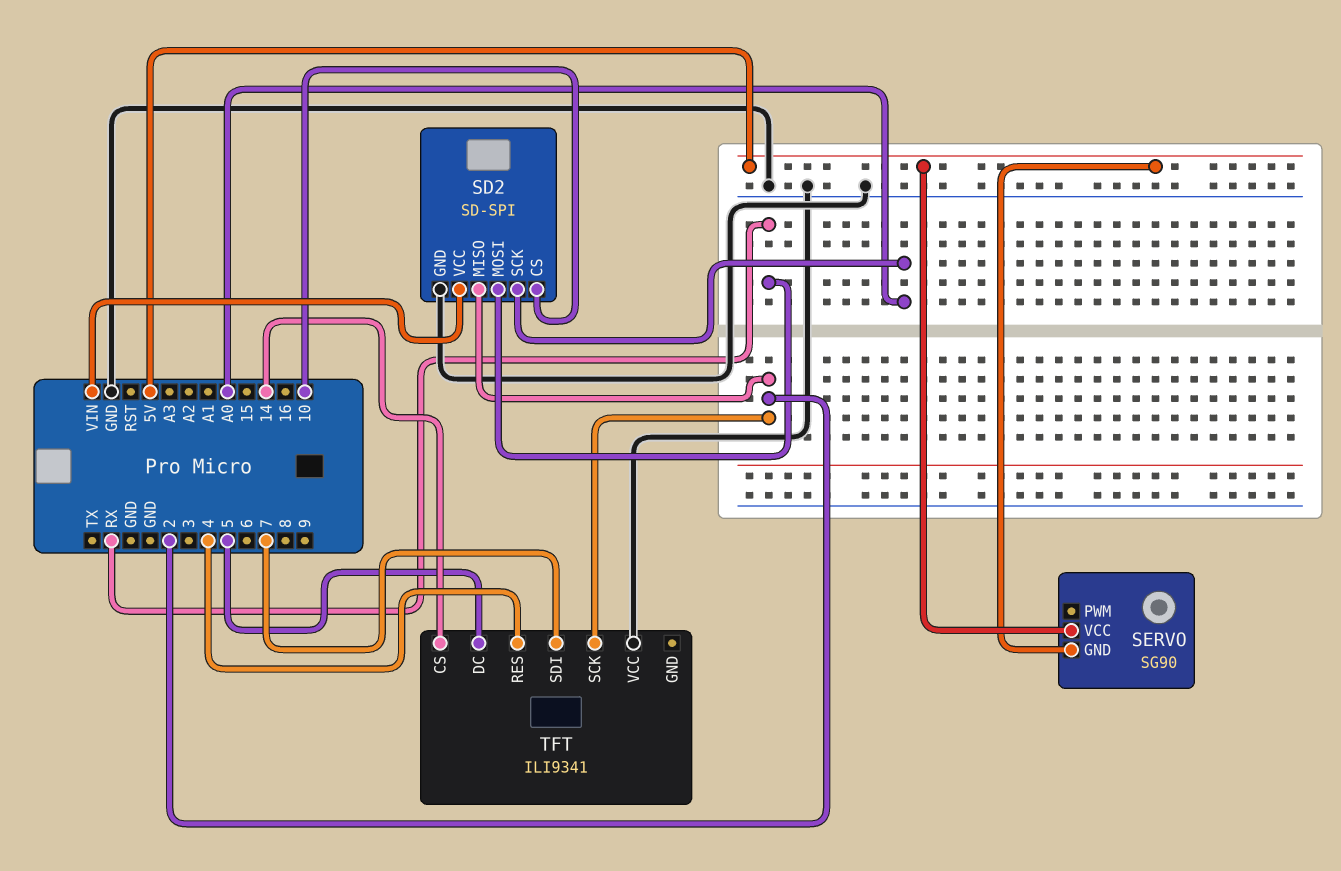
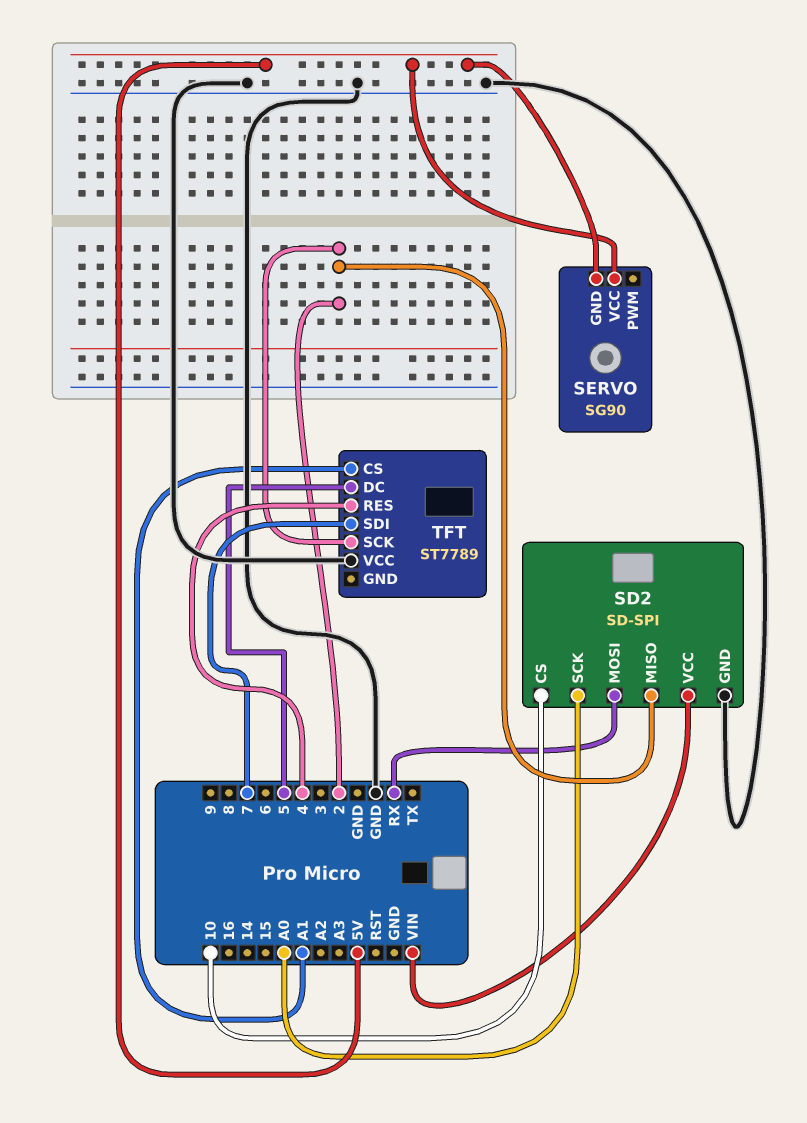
TFT: ILI9341 -> ST7789
TFT pin CS: 14 -> A1

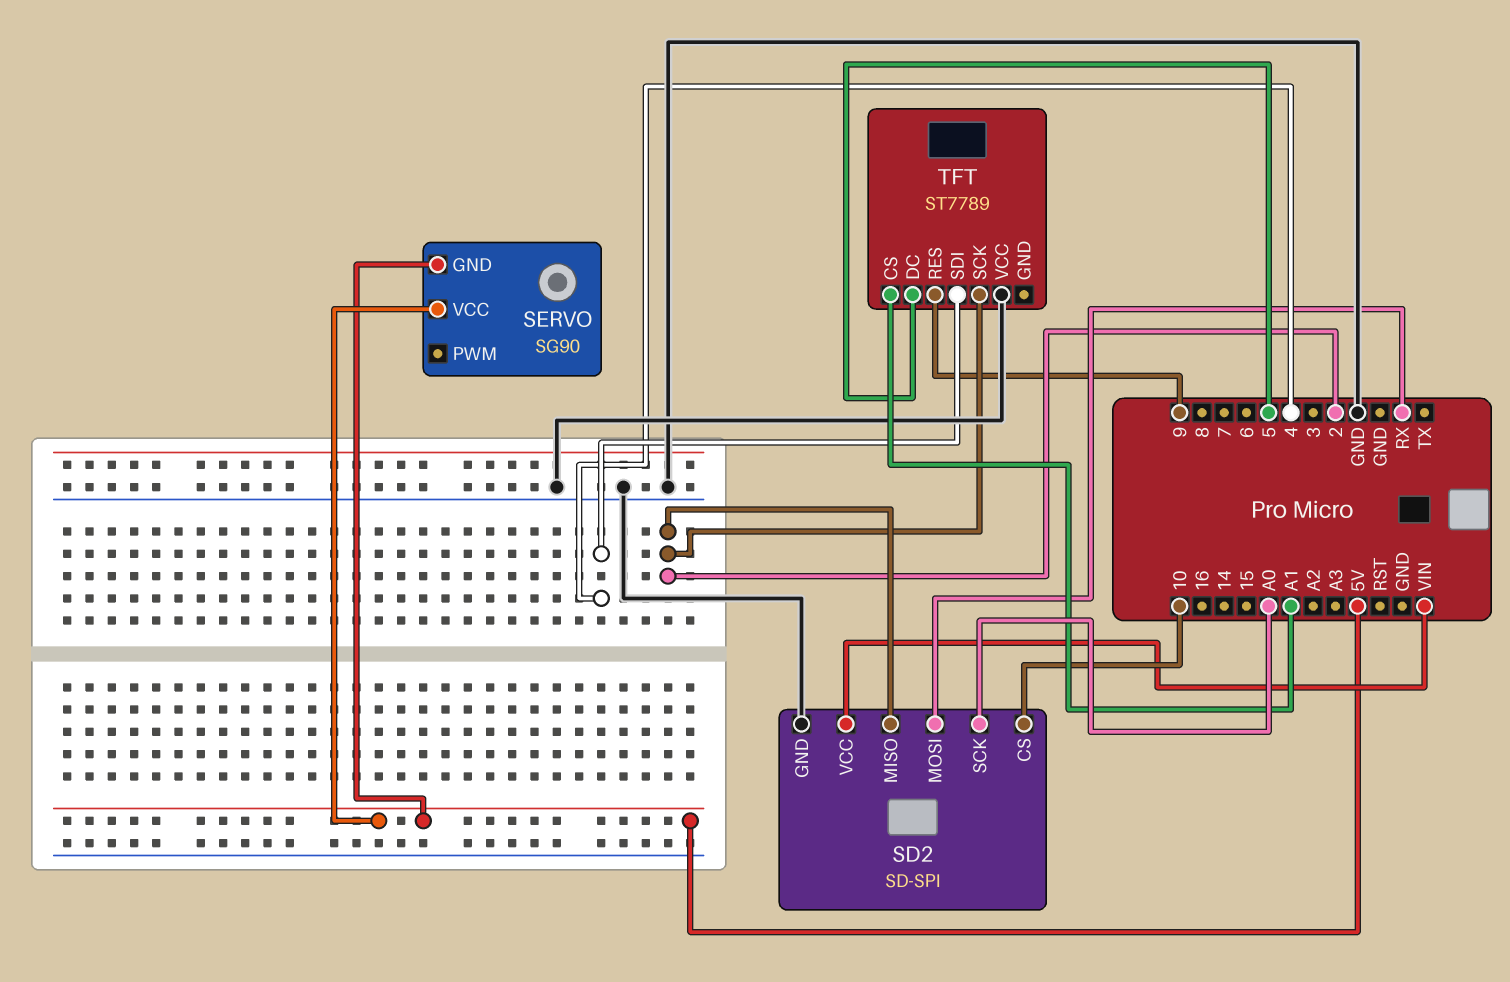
TFT pin RES: 4 -> 9
TFT pin SDI: 7 -> 4

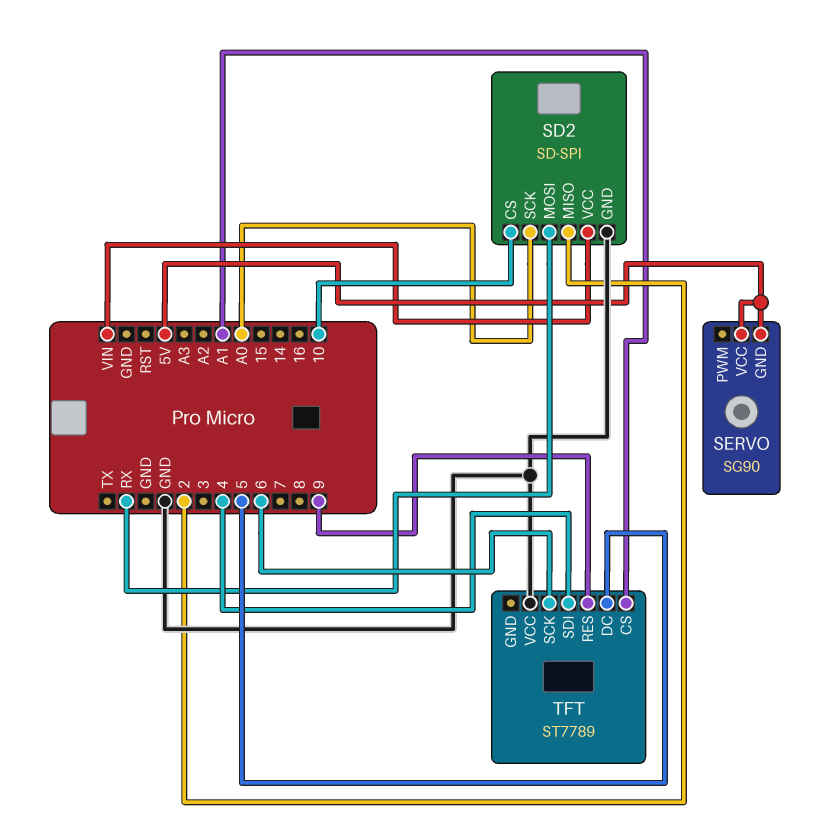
TFT pin SCK: 2 -> 6

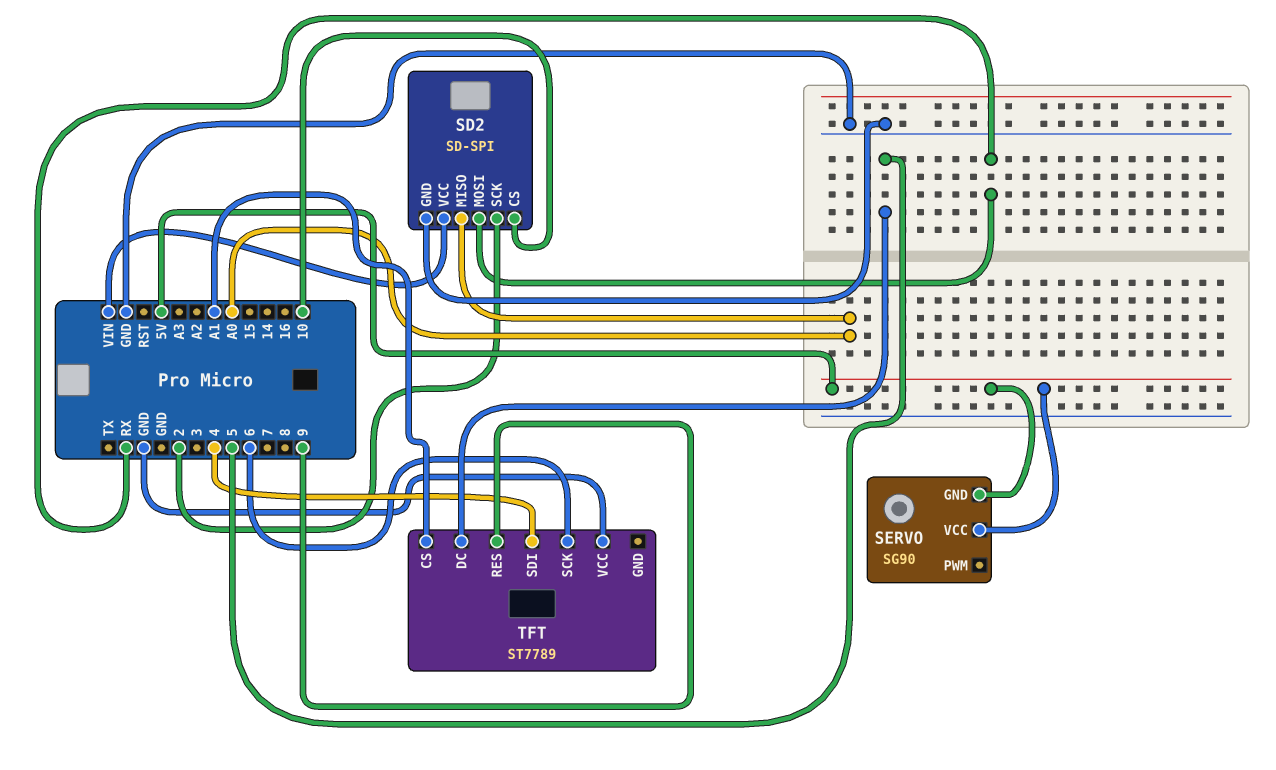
SD2 pin MISO: 2 -> A0
SD2 pin SCK: A0 -> 2

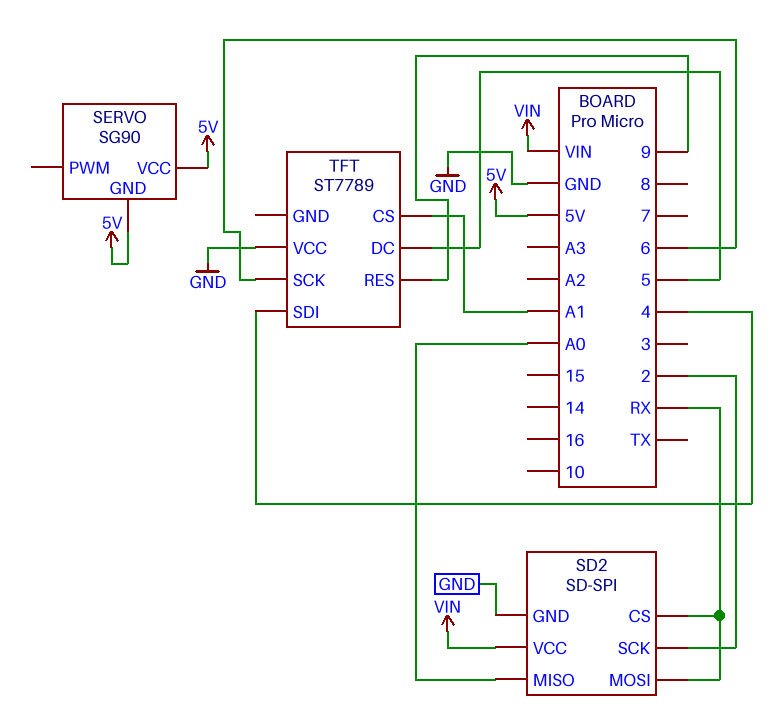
SD2 pin CS: 10 -> RX

